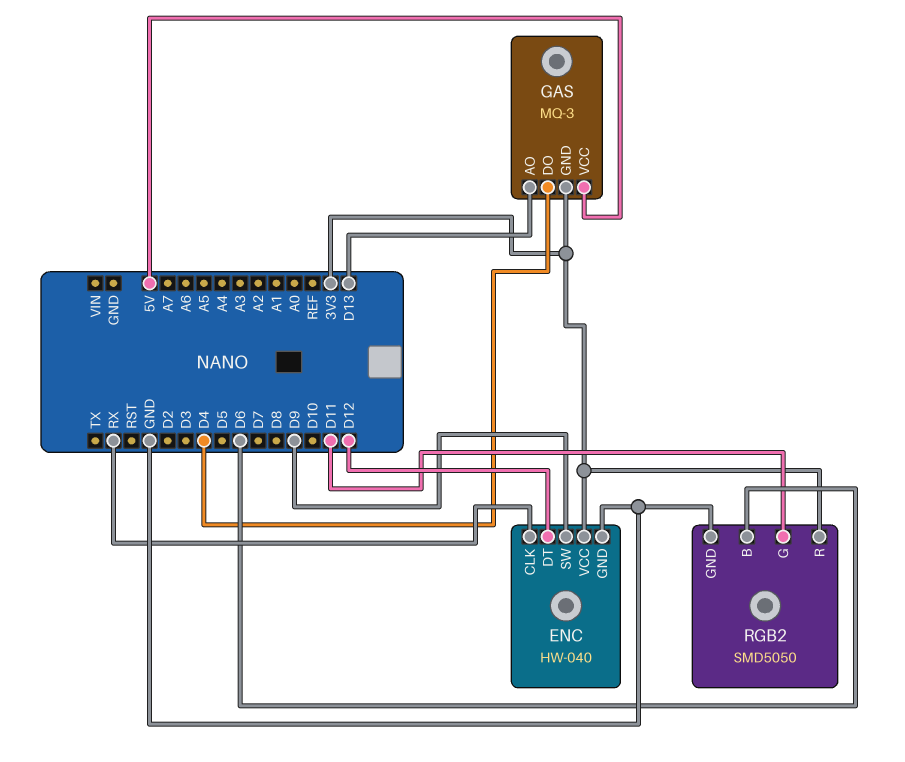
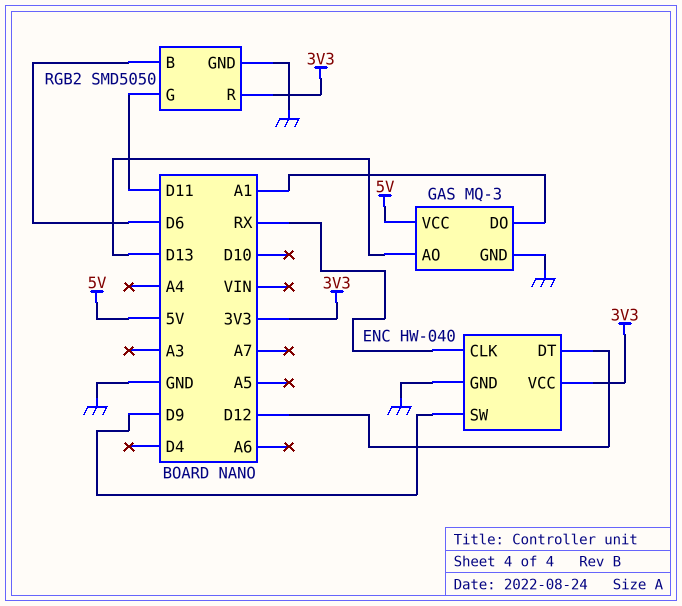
GAS pin DO: D4 -> A1
GAS pin GND: 3V3 -> GND

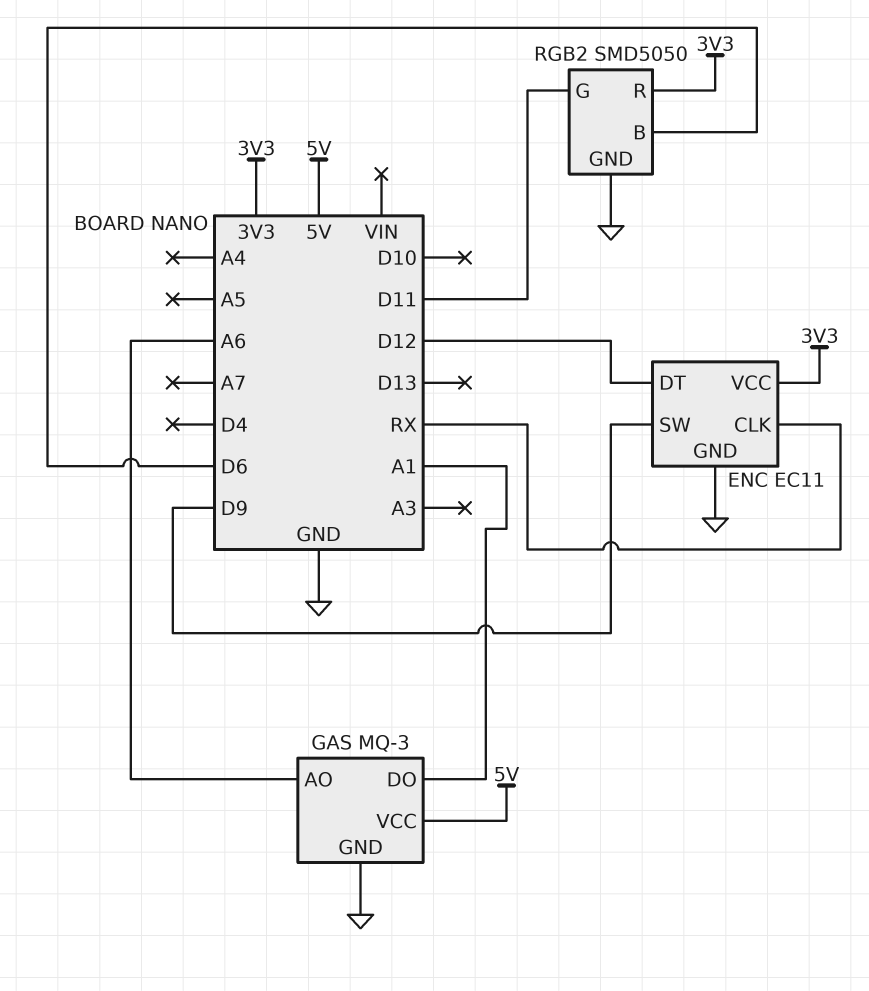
ENC: HW-040 -> EC11
GAS pin AO: D13 -> A6

